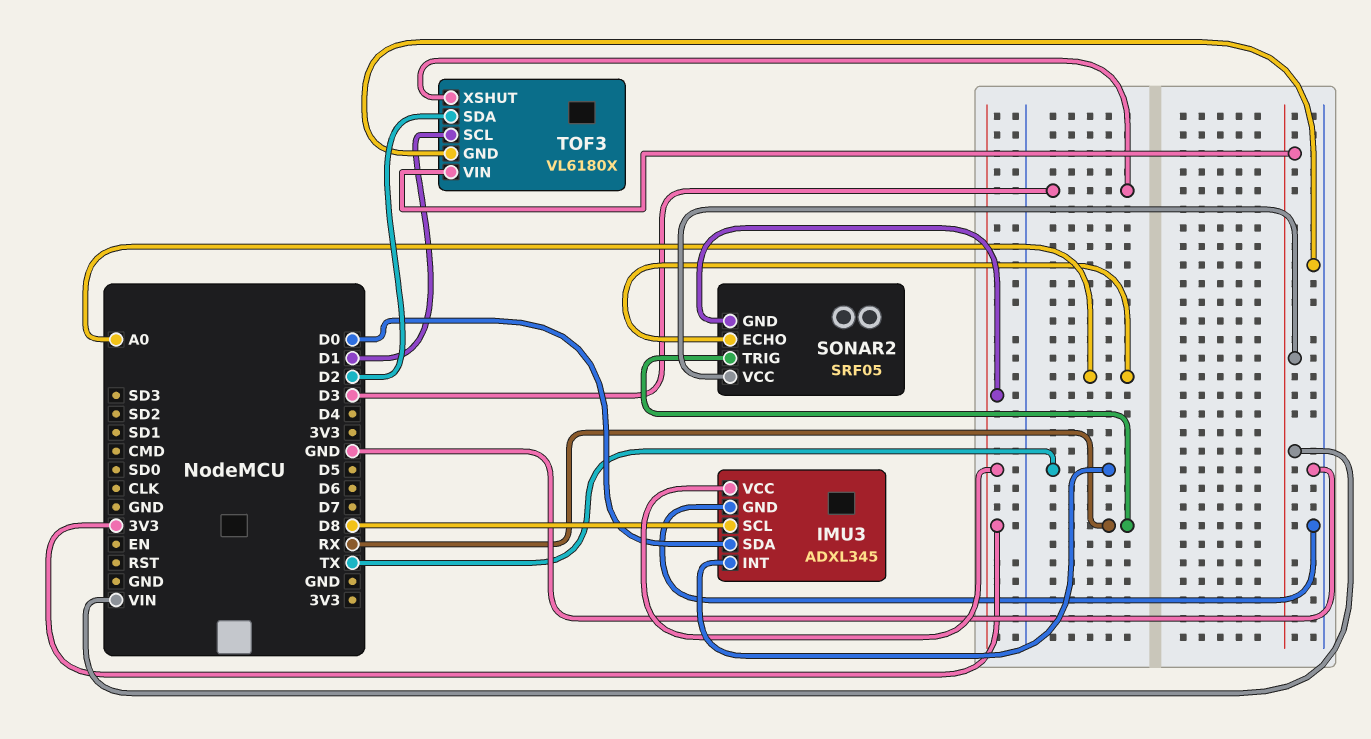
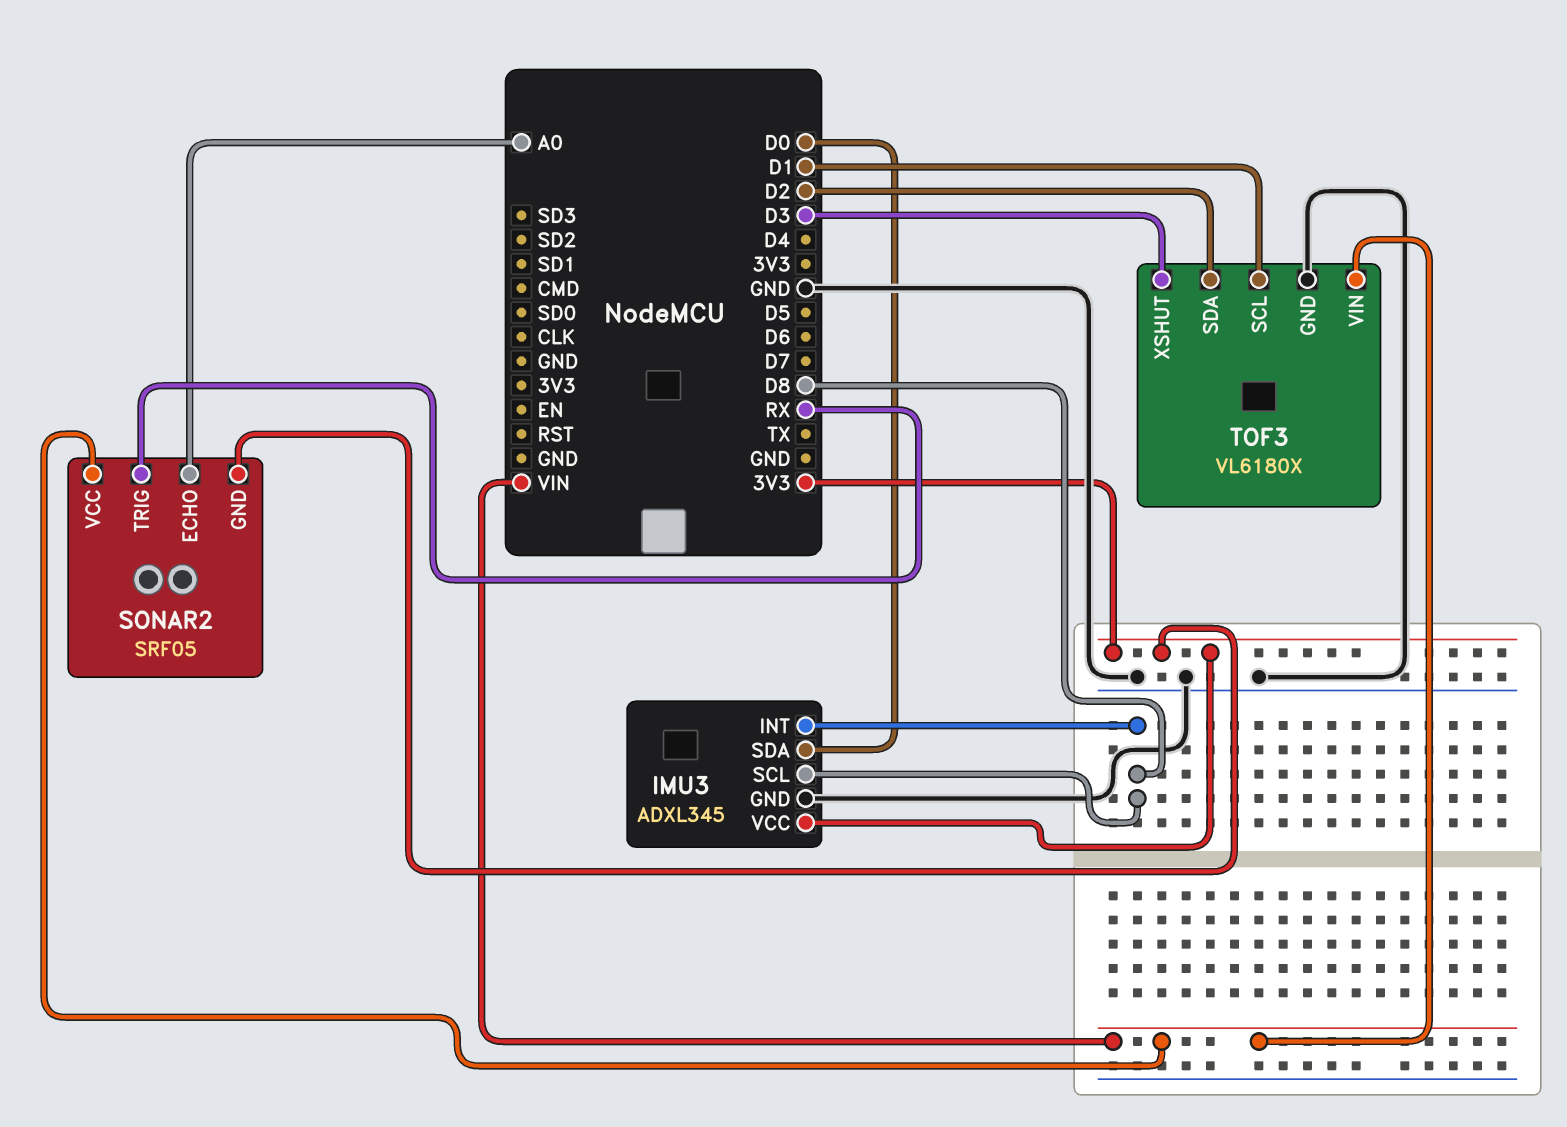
IMU3 pin INT: TX -> D8

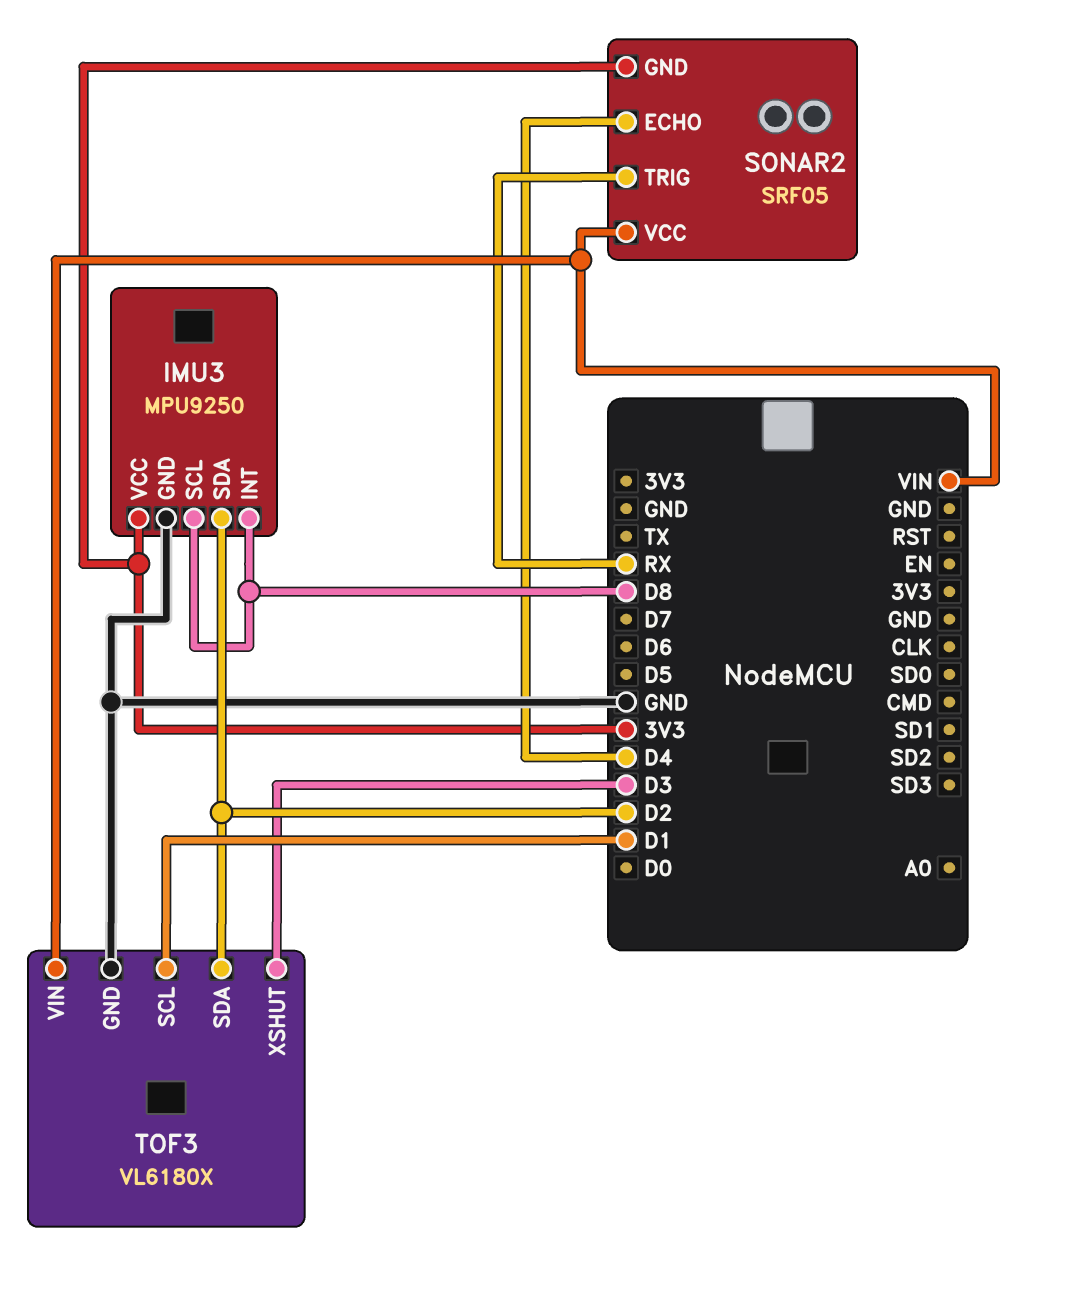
IMU3: ADXL345 -> MPU9250
IMU3 pin SDA: D0 -> D2
SONAR2 pin ECHO: A0 -> D4

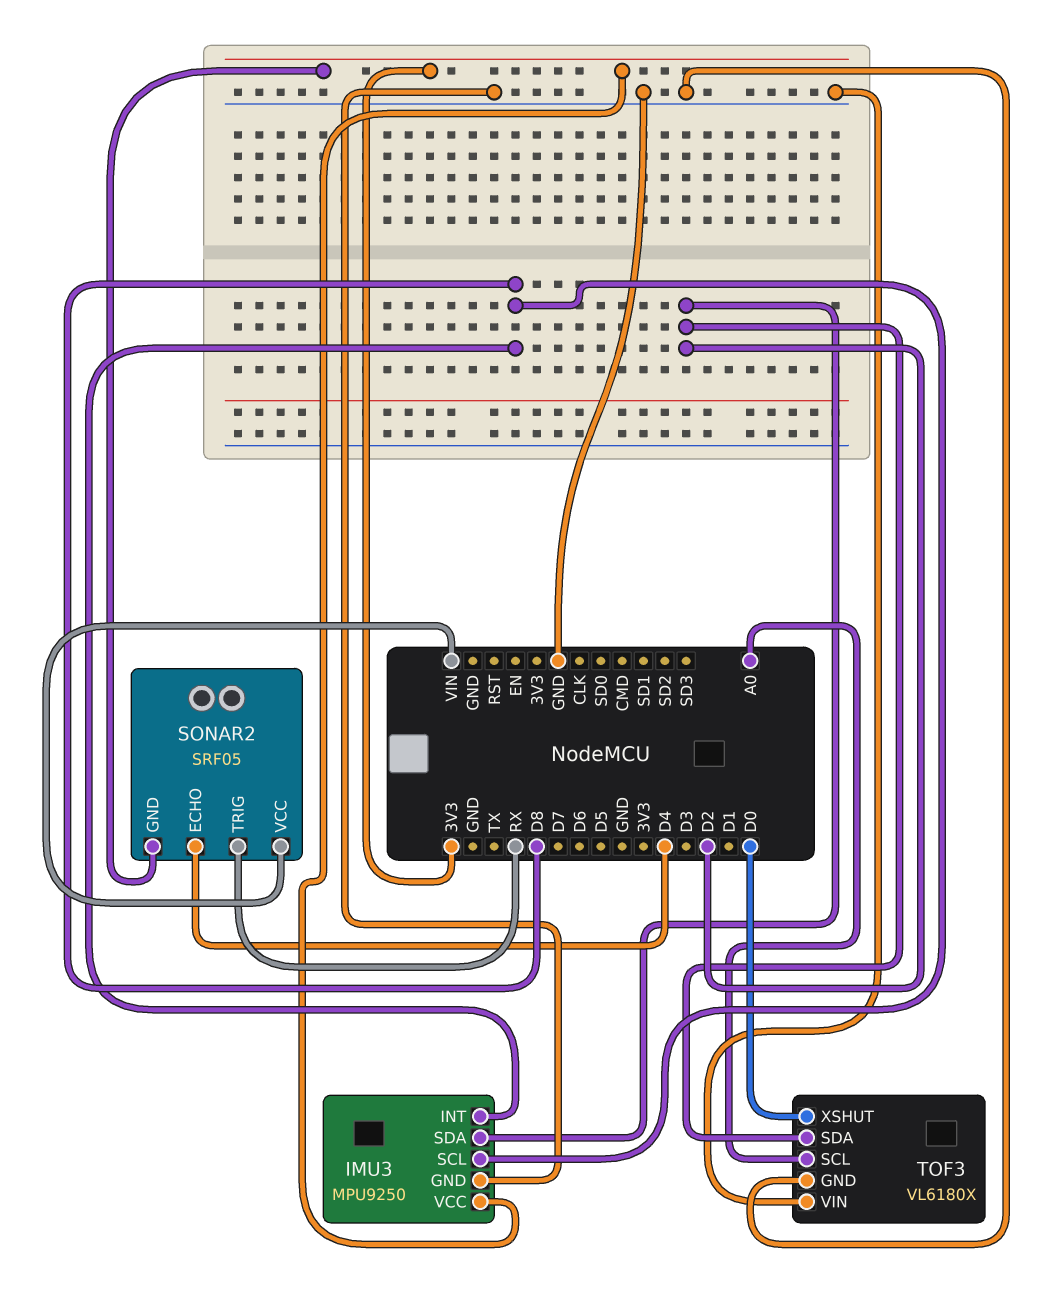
TOF3 pin SCL: D1 -> A0
TOF3 pin VIN: VIN -> GND
TOF3 pin XSHUT: D3 -> D0

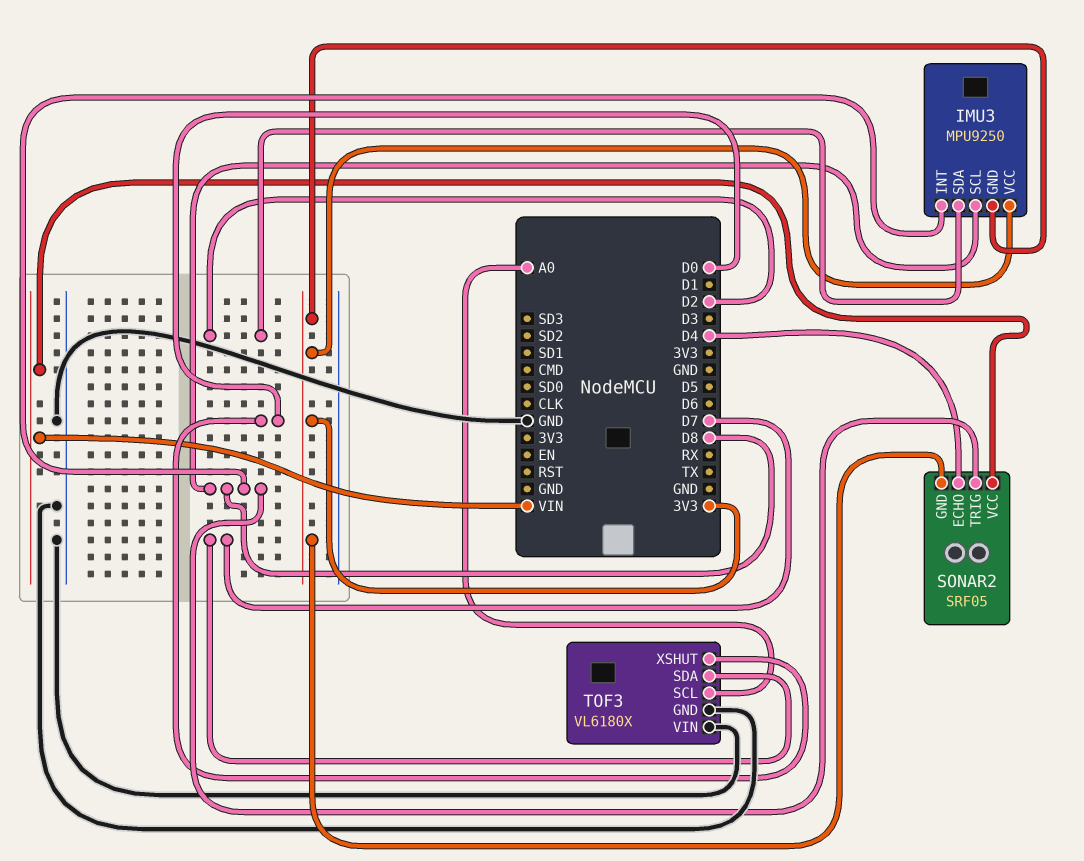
IMU3 pin GND: GND -> 3V3
SONAR2 pin TRIG: RX -> D8
TOF3 pin SDA: D2 -> D7

